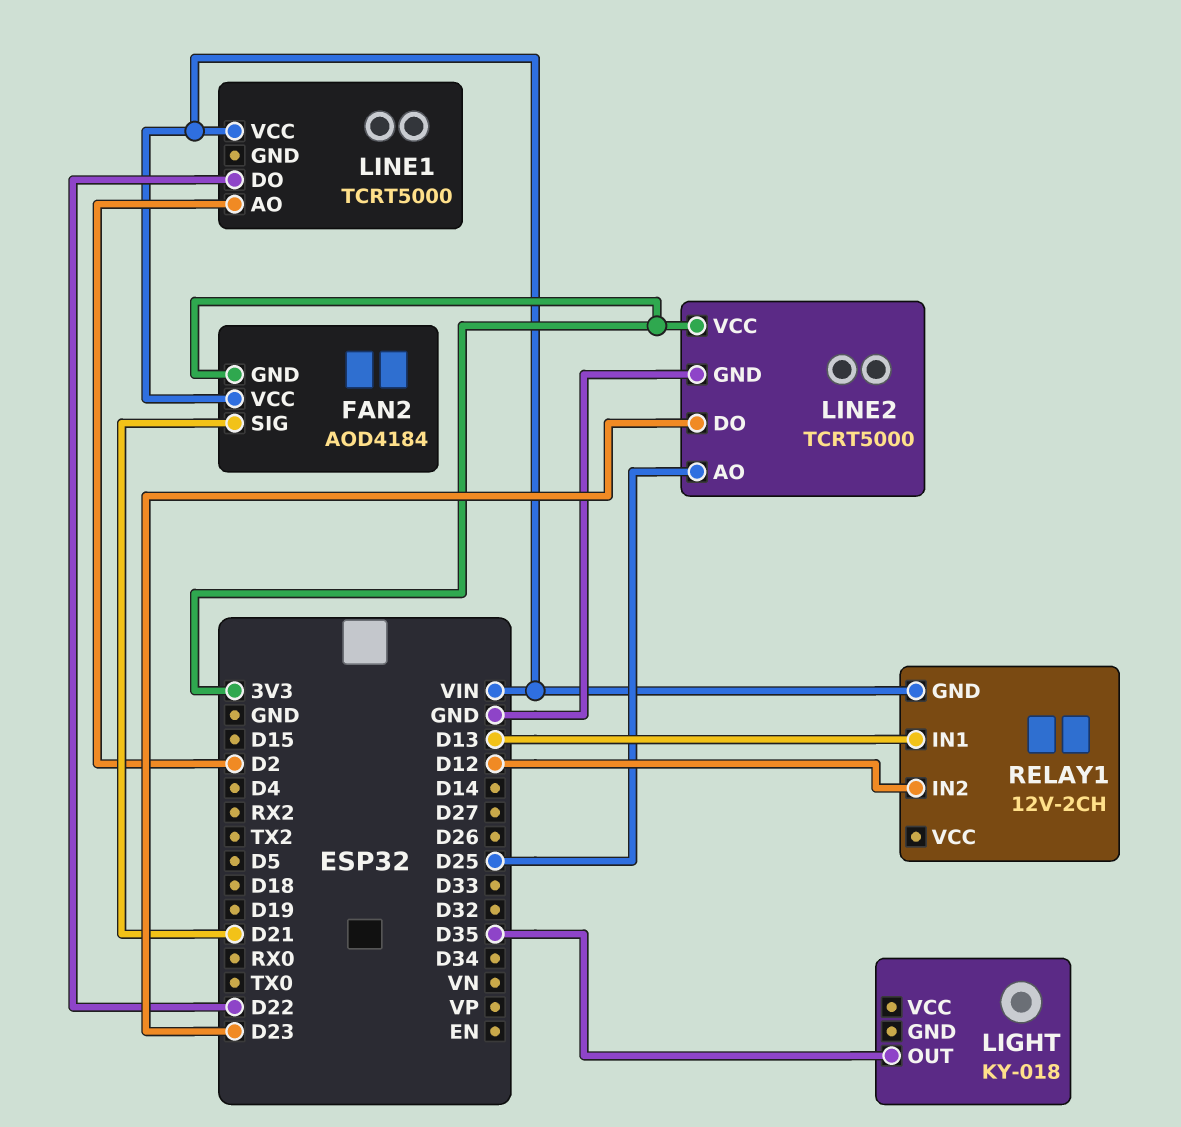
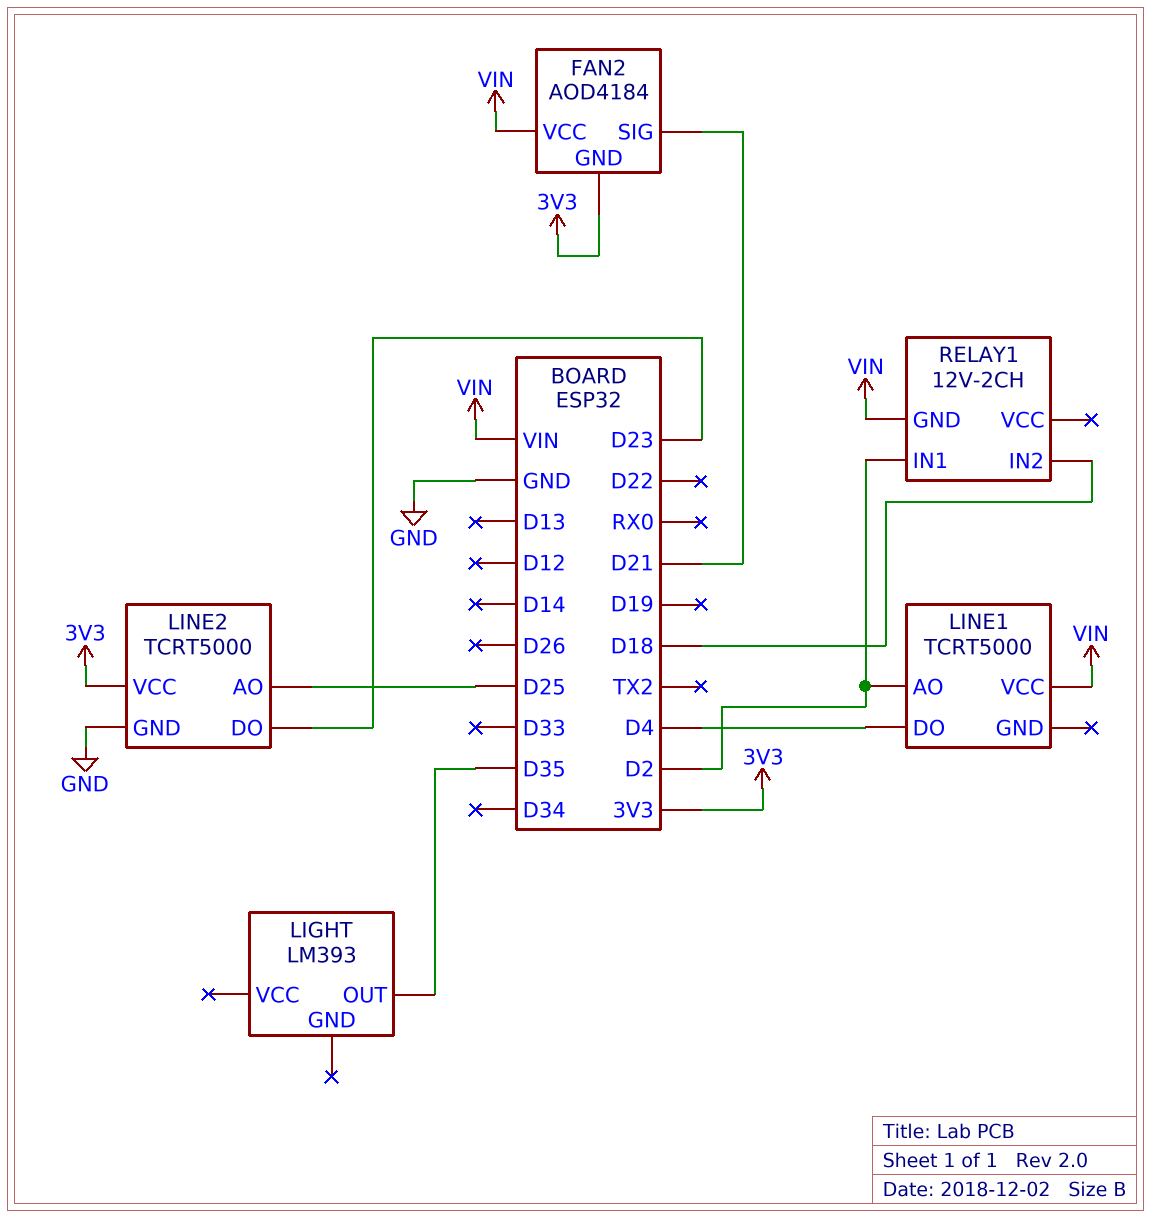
LIGHT: KY-018 -> LM393
LINE1 pin DO: D22 -> D4
RELAY1 pin IN1: D13 -> D2
RELAY1 pin IN2: D12 -> D18

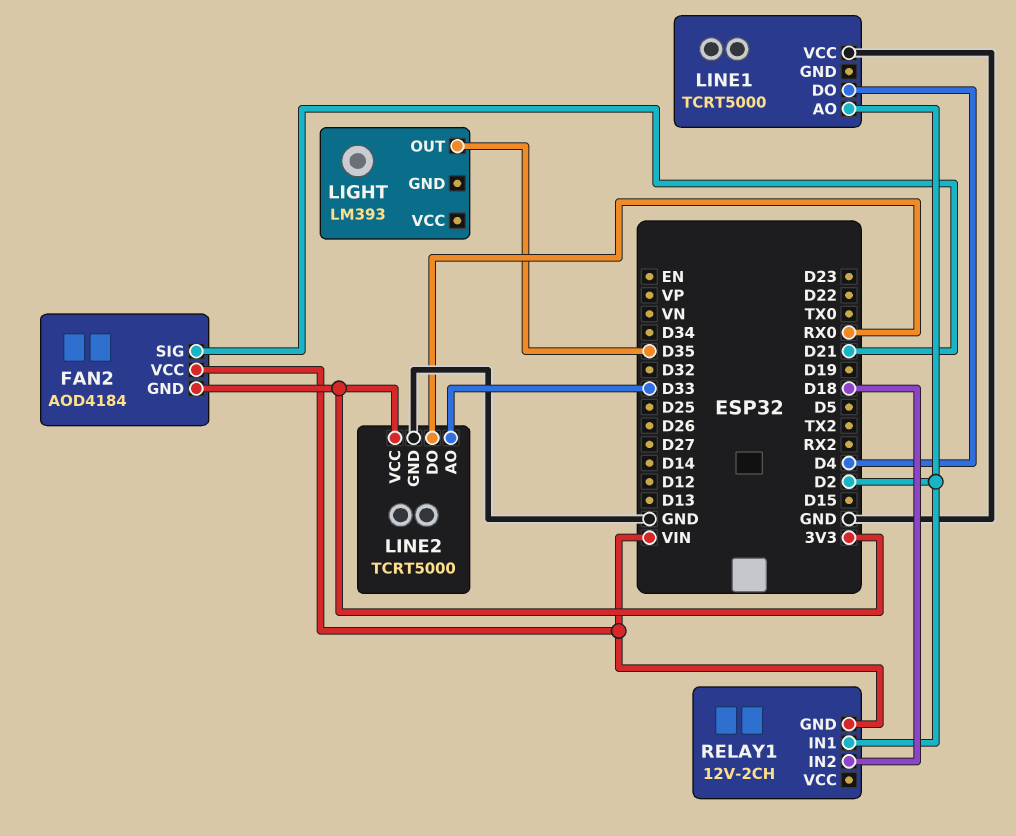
LINE1 pin VCC: VIN -> GND
LINE2 pin AO: D25 -> D33
LINE2 pin DO: D23 -> RX0

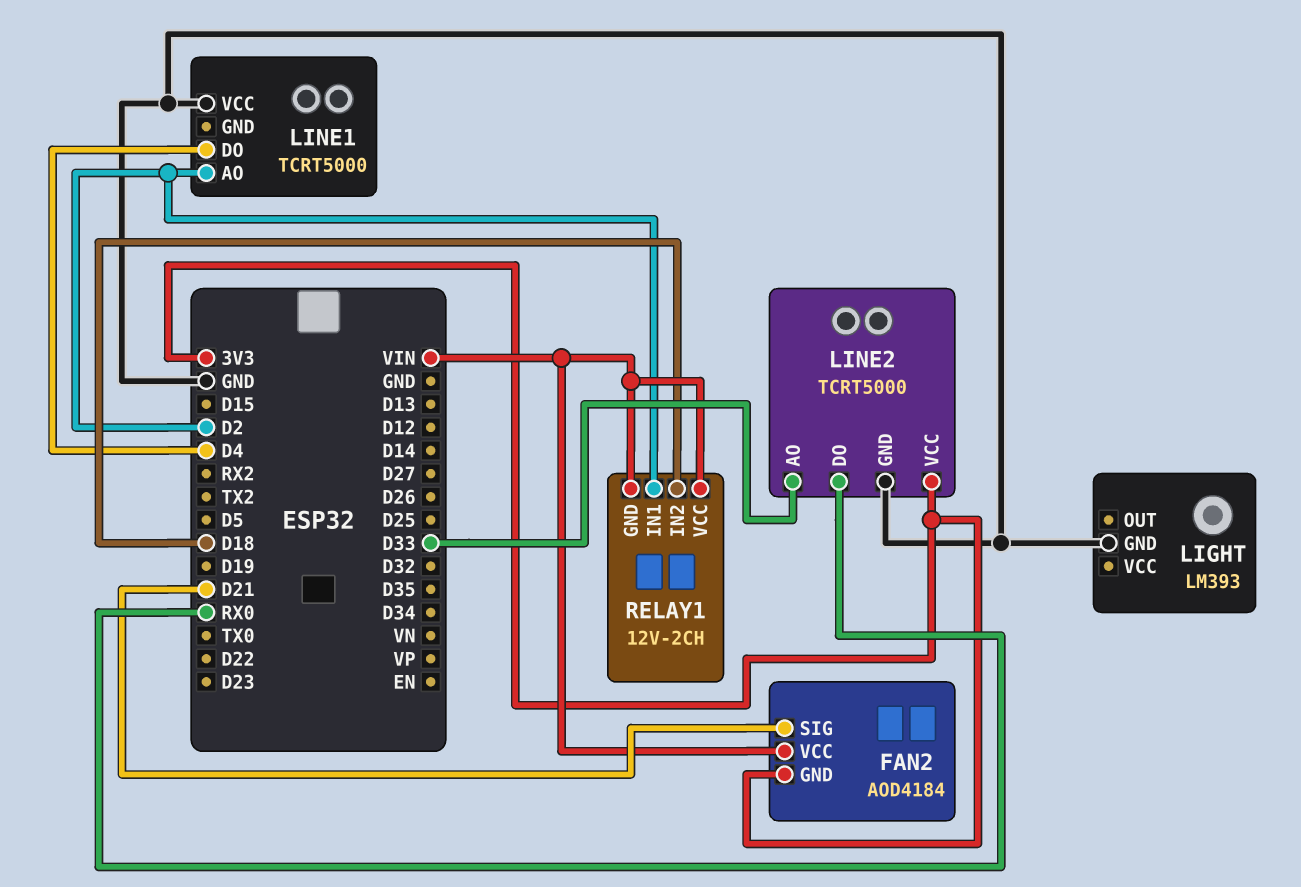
LIGHT pin GND: none -> GND
LIGHT pin OUT: D35 -> none
RELAY1 pin VCC: none -> VIN

